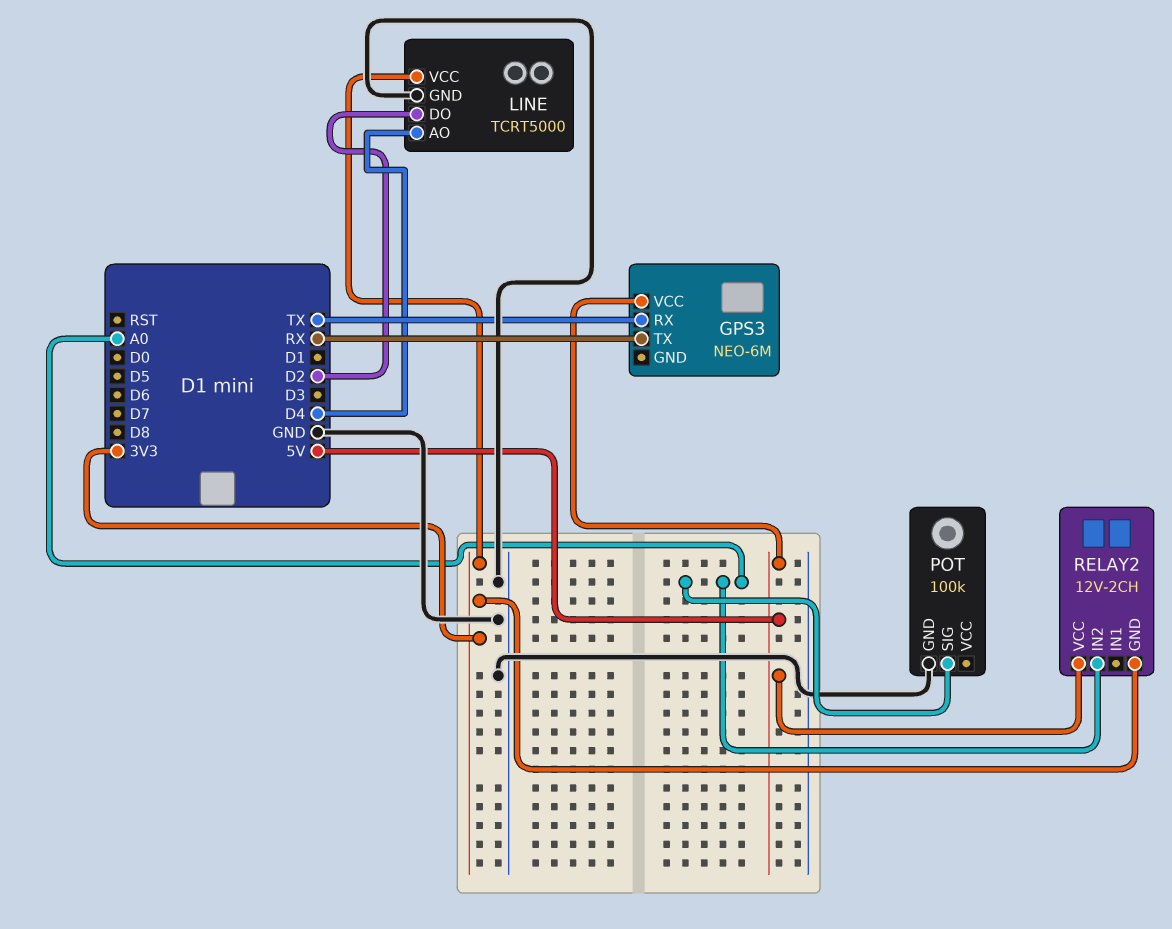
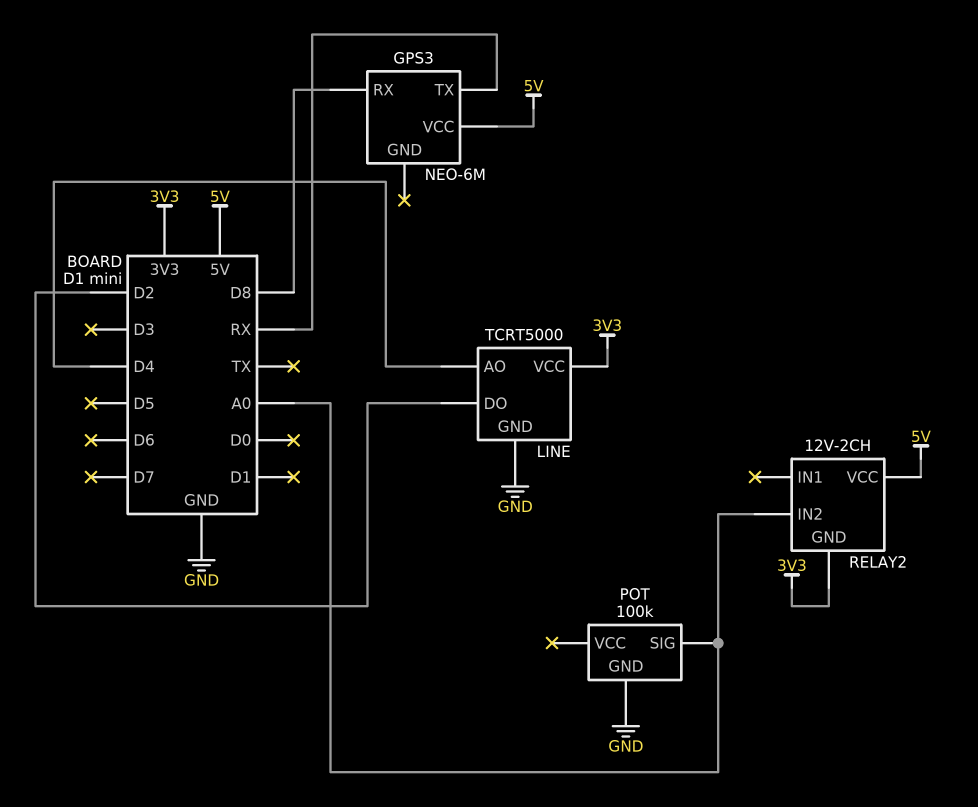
GPS3 pin RX: TX -> D8

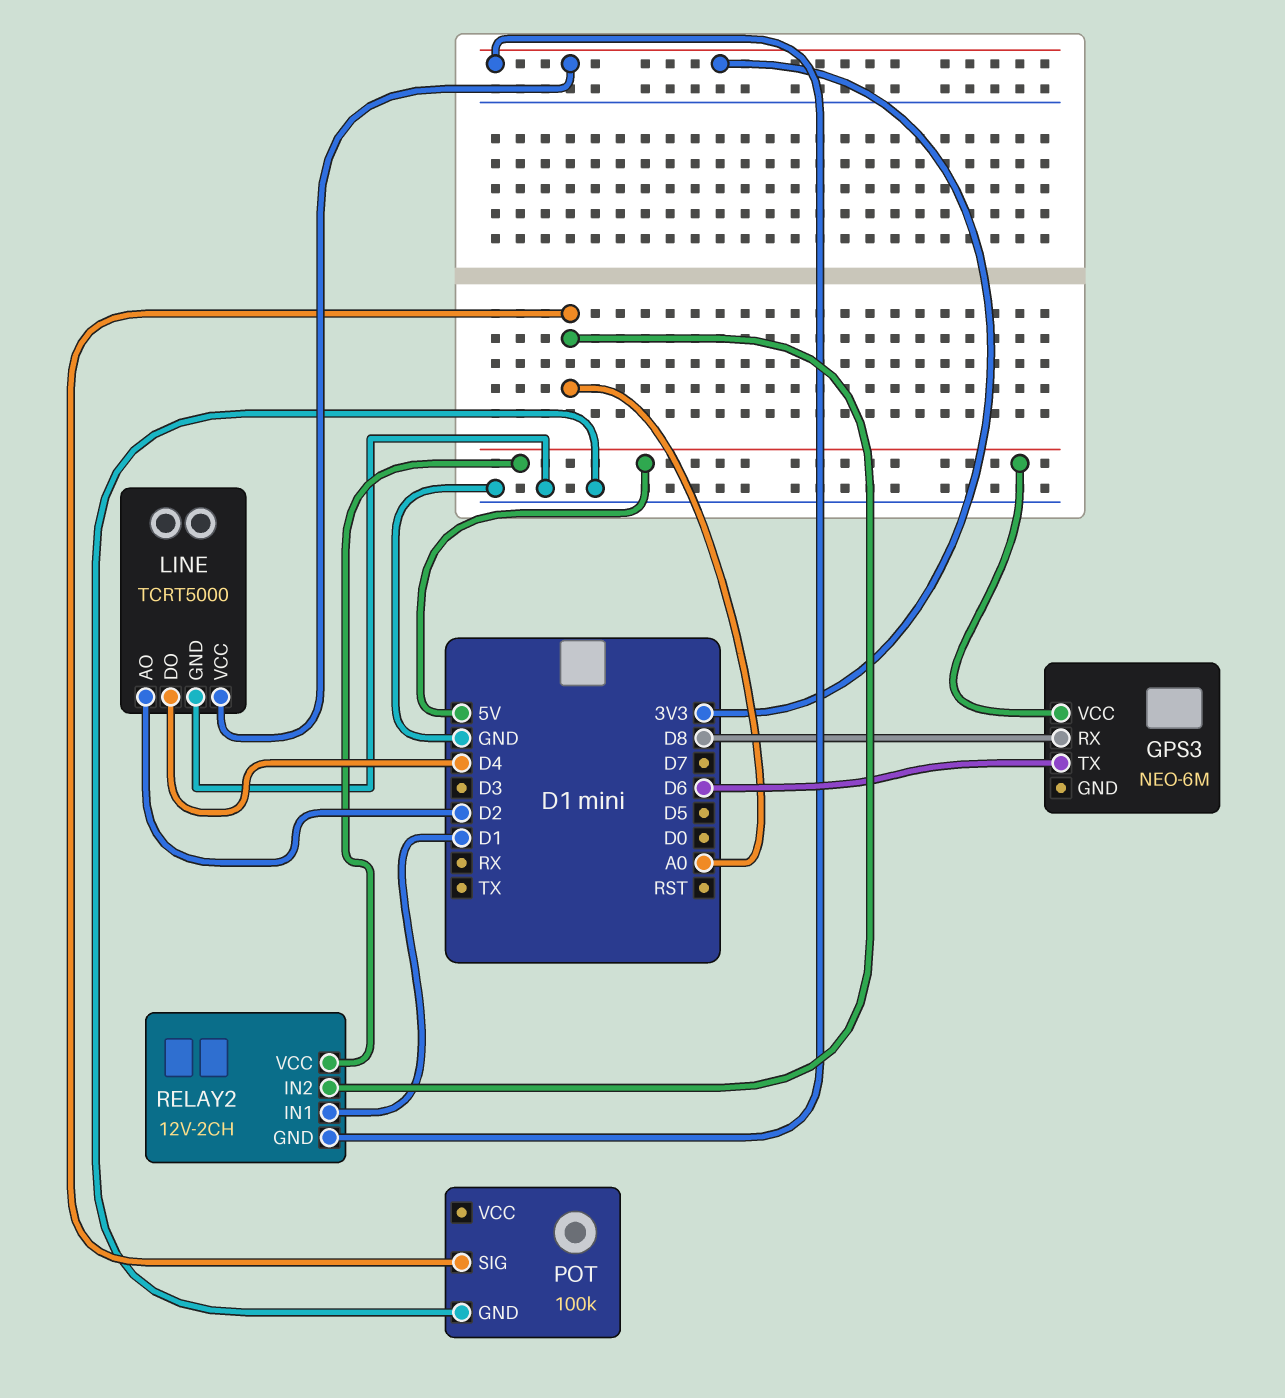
GPS3 pin TX: RX -> D6
LINE pin AO: D4 -> D2
LINE pin DO: D2 -> D4
RELAY2 pin IN1: none -> D1

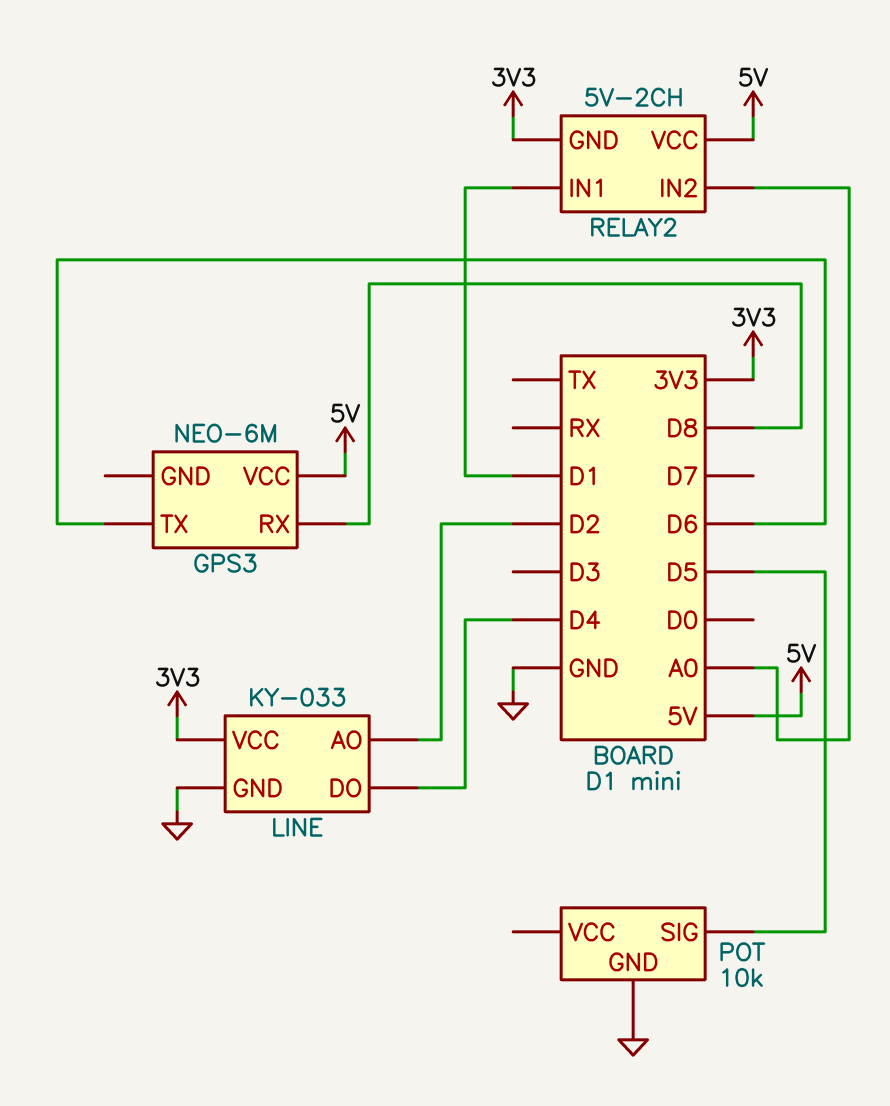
LINE: TCRT5000 -> KY-033
POT: 100k -> 10k
POT pin SIG: A0 -> D5
RELAY2: 12V-2CH -> 5V-2CH

